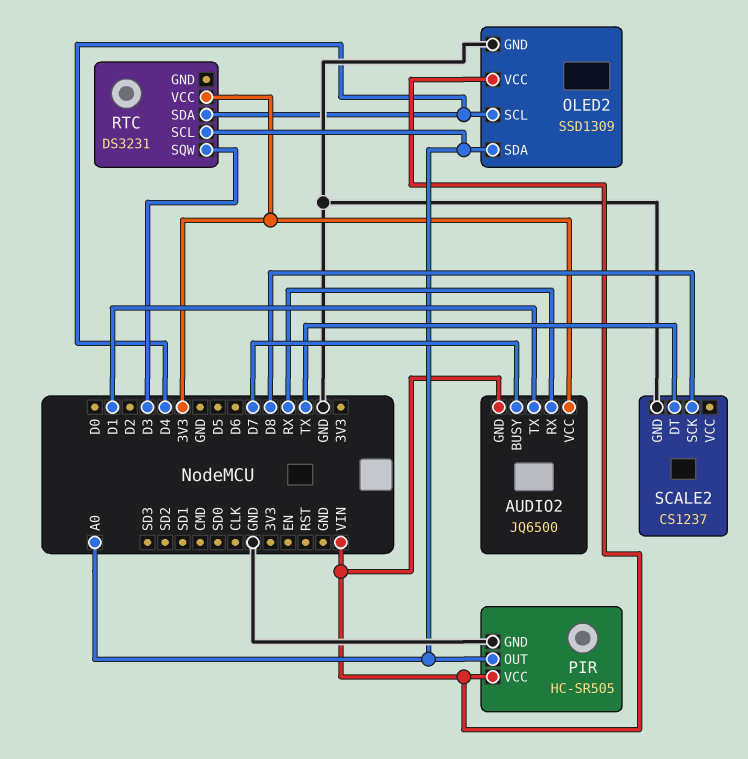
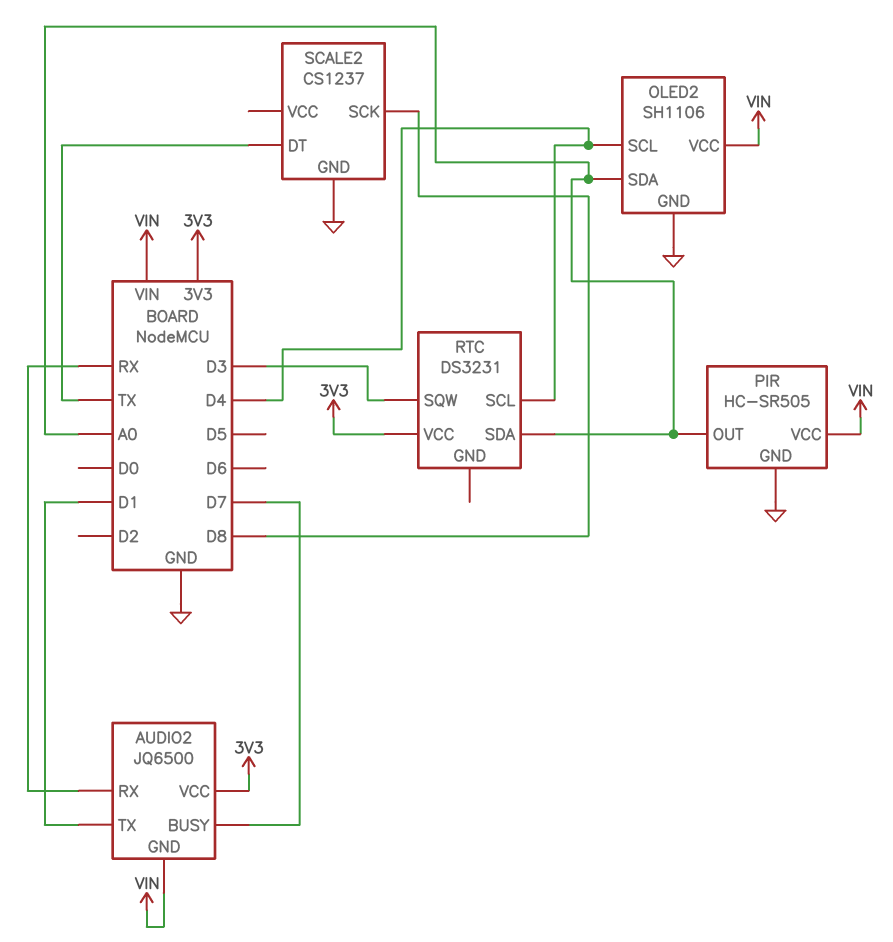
OLED2: SSD1309 -> SH1106
RTC pin SCL: A0 -> D4
RTC pin SDA: D4 -> A0

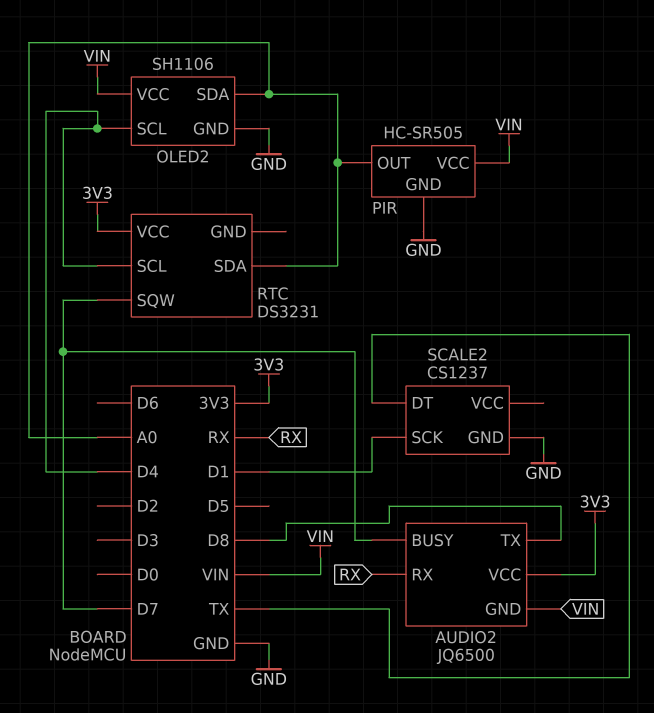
AUDIO2 pin TX: D1 -> D8
RTC pin SQW: D3 -> D7
SCALE2 pin SCK: D8 -> D1

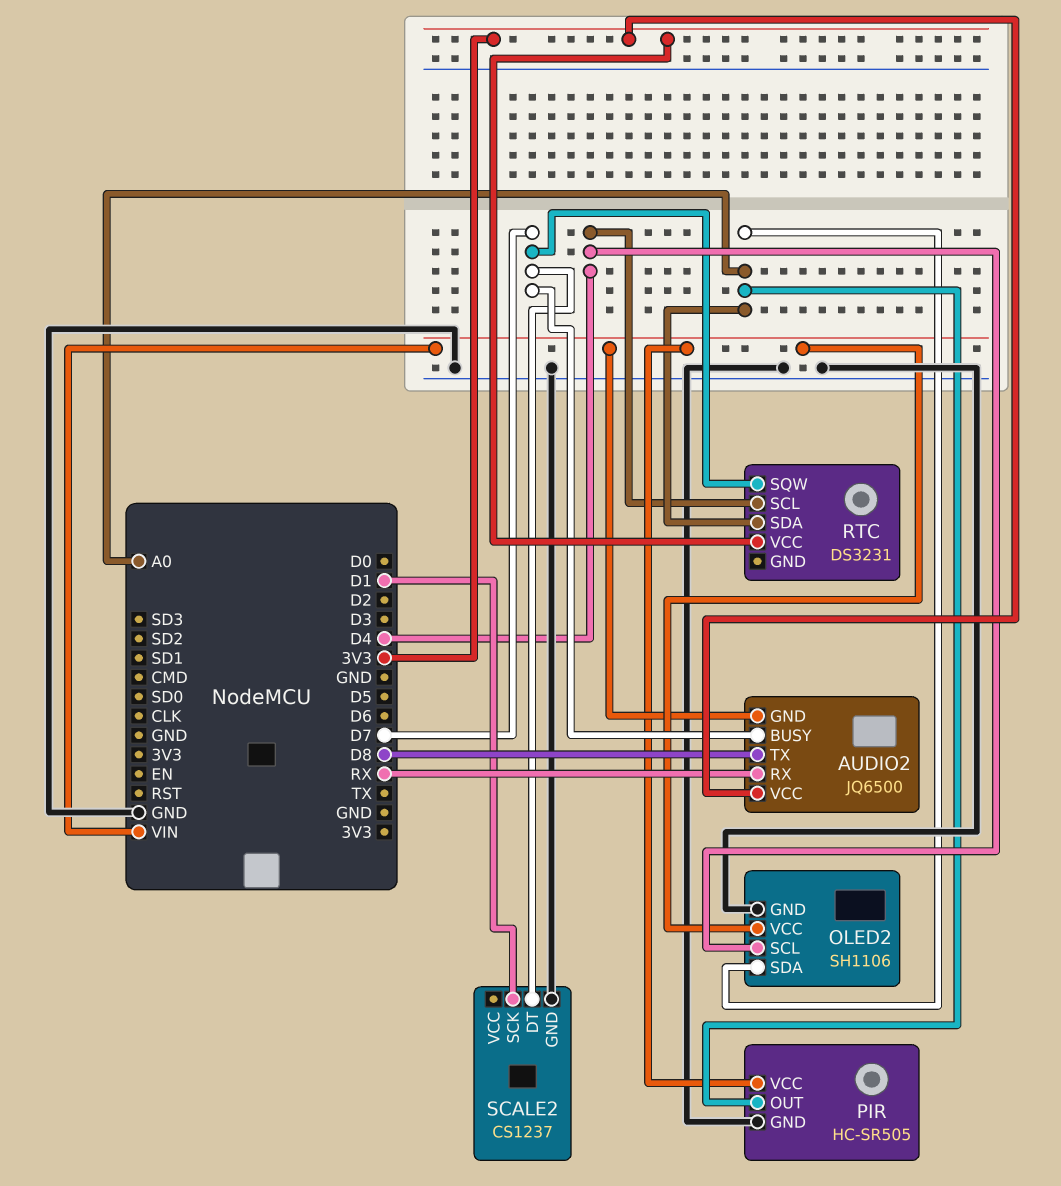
SCALE2 pin DT: TX -> D7

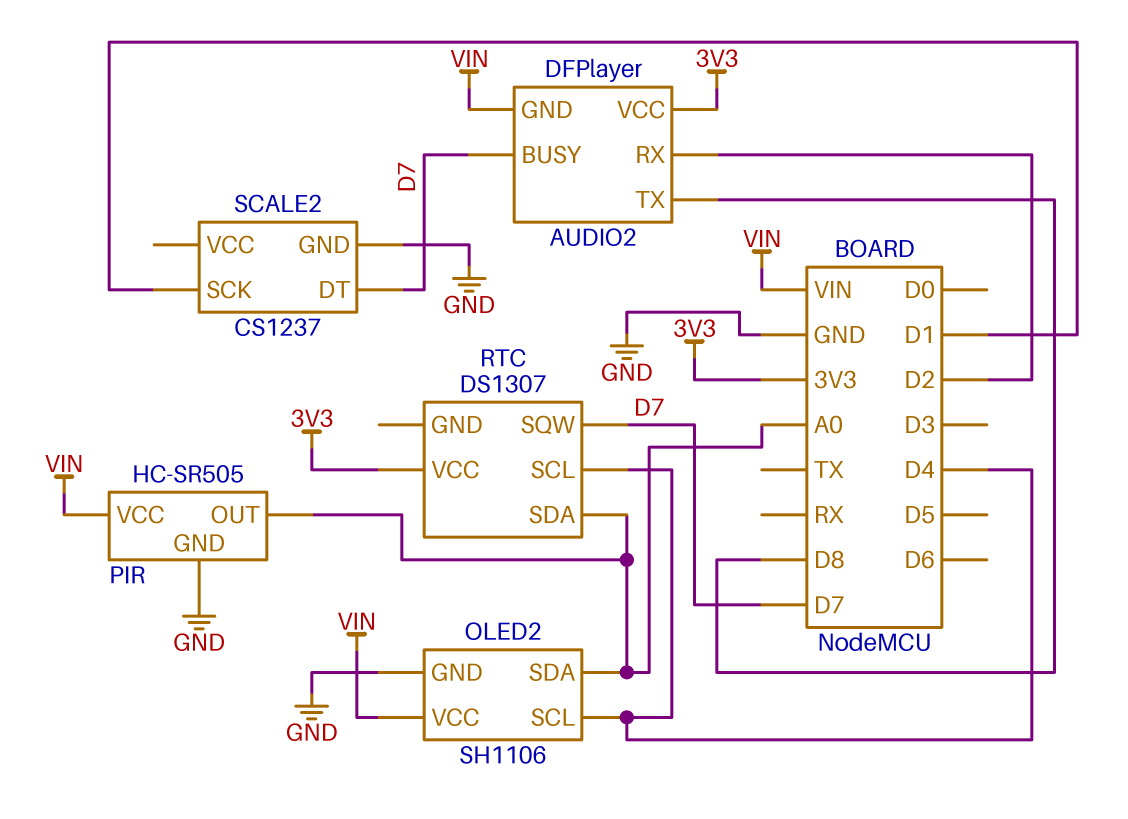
AUDIO2: JQ6500 -> DFPlayer
AUDIO2 pin RX: RX -> D2
RTC: DS3231 -> DS1307

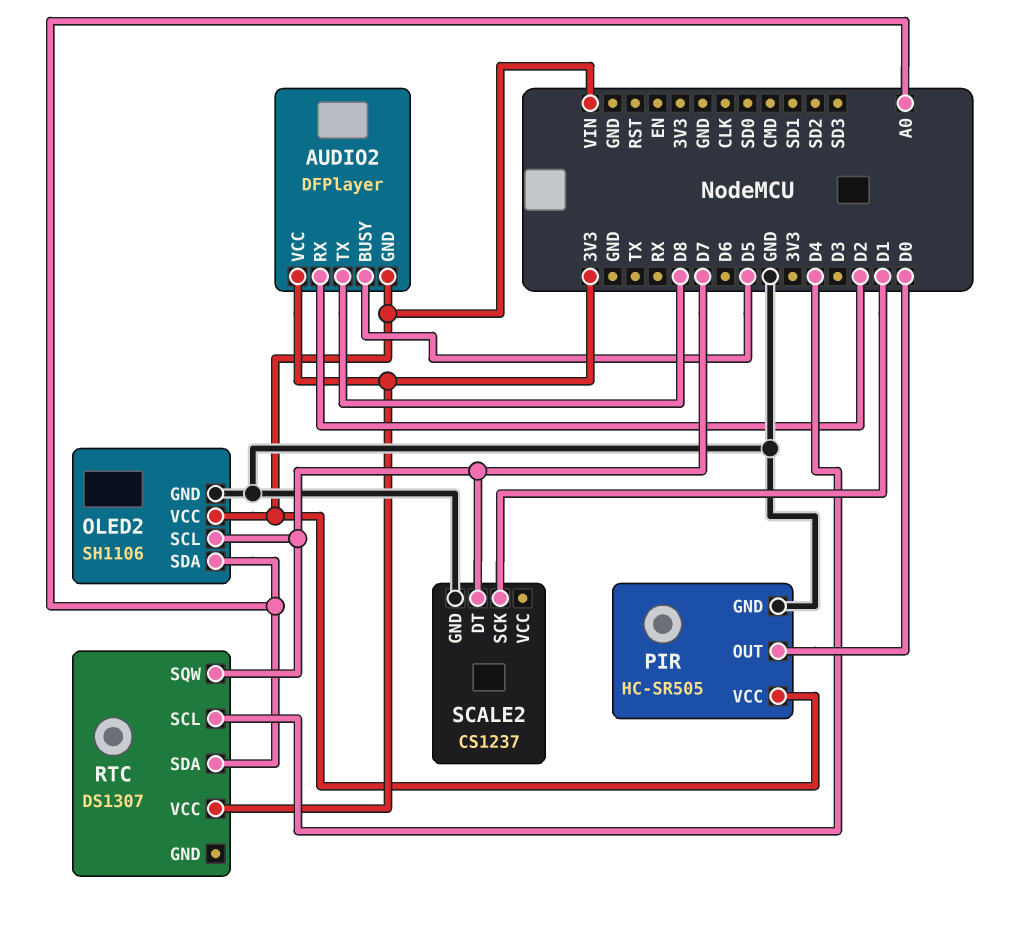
AUDIO2 pin BUSY: D7 -> D5
OLED2 pin SCL: D4 -> D7
PIR pin OUT: A0 -> D0

